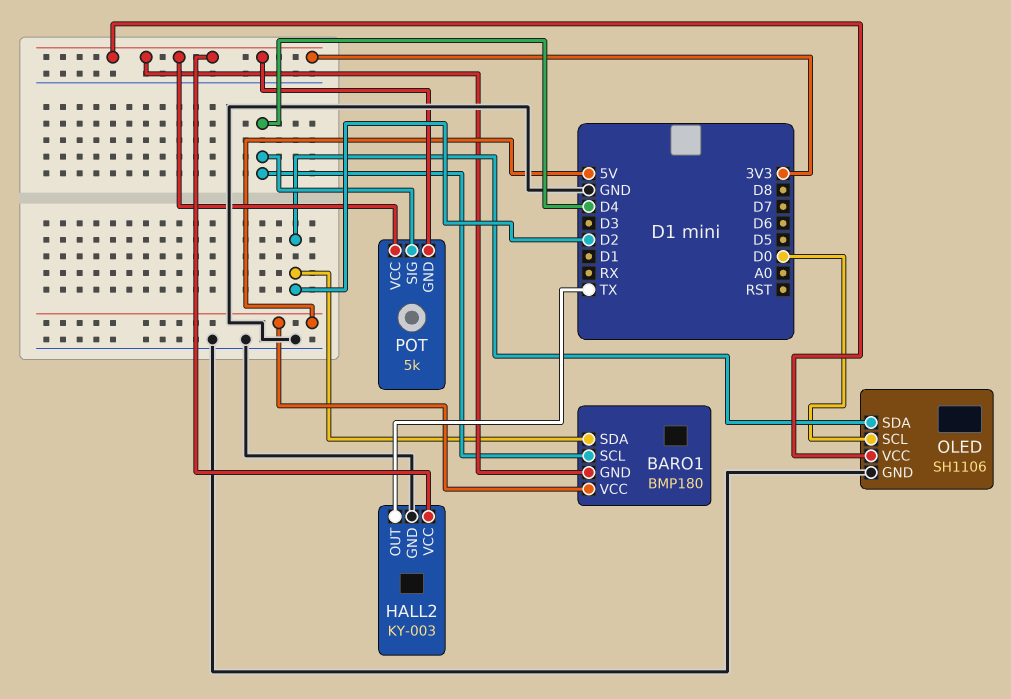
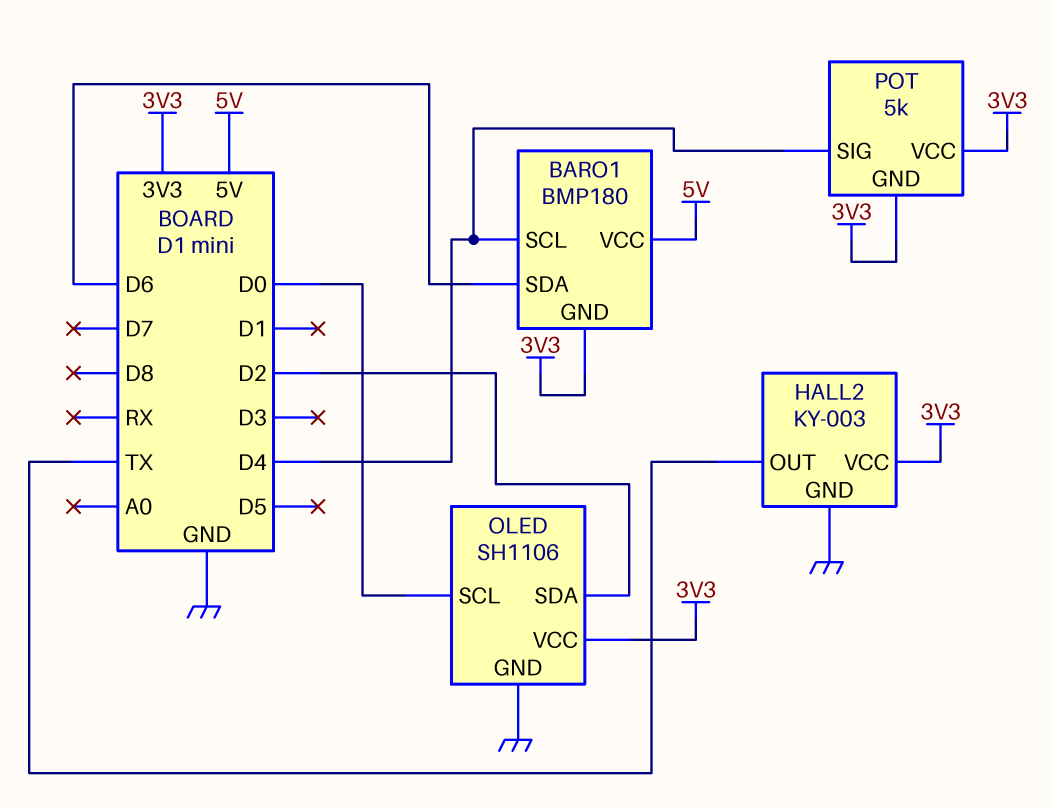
BARO1 pin SDA: D2 -> D6

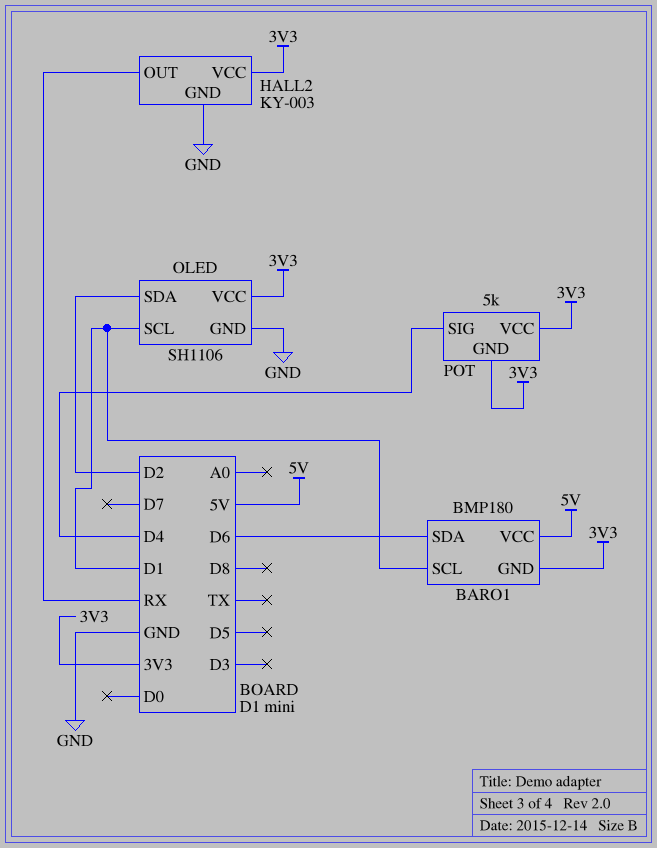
BARO1 pin SCL: D4 -> D1
HALL2 pin OUT: TX -> RX
OLED pin SCL: D0 -> D1

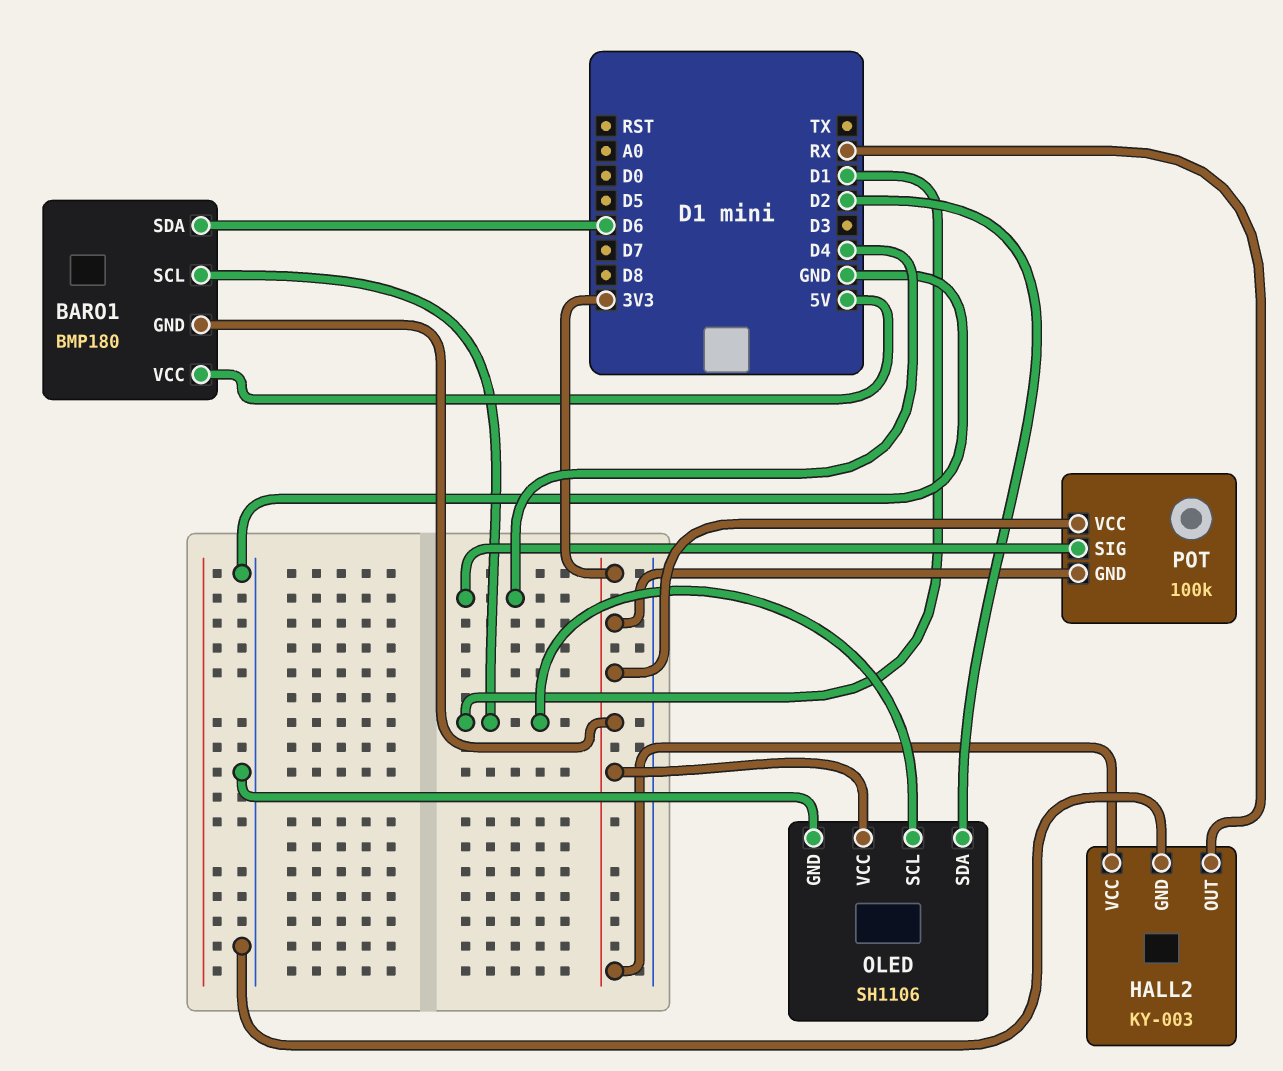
POT: 5k -> 100k

